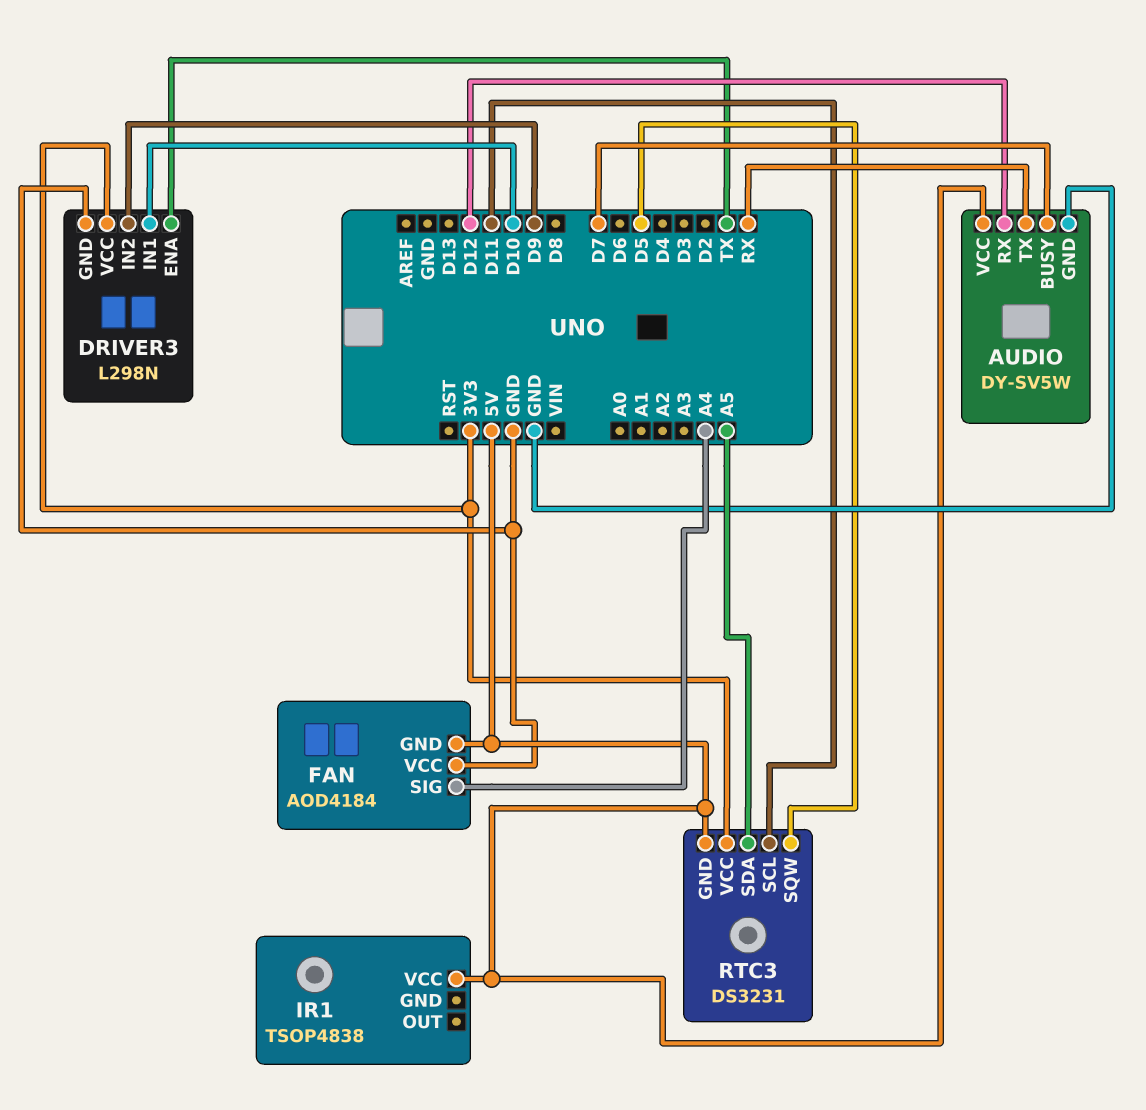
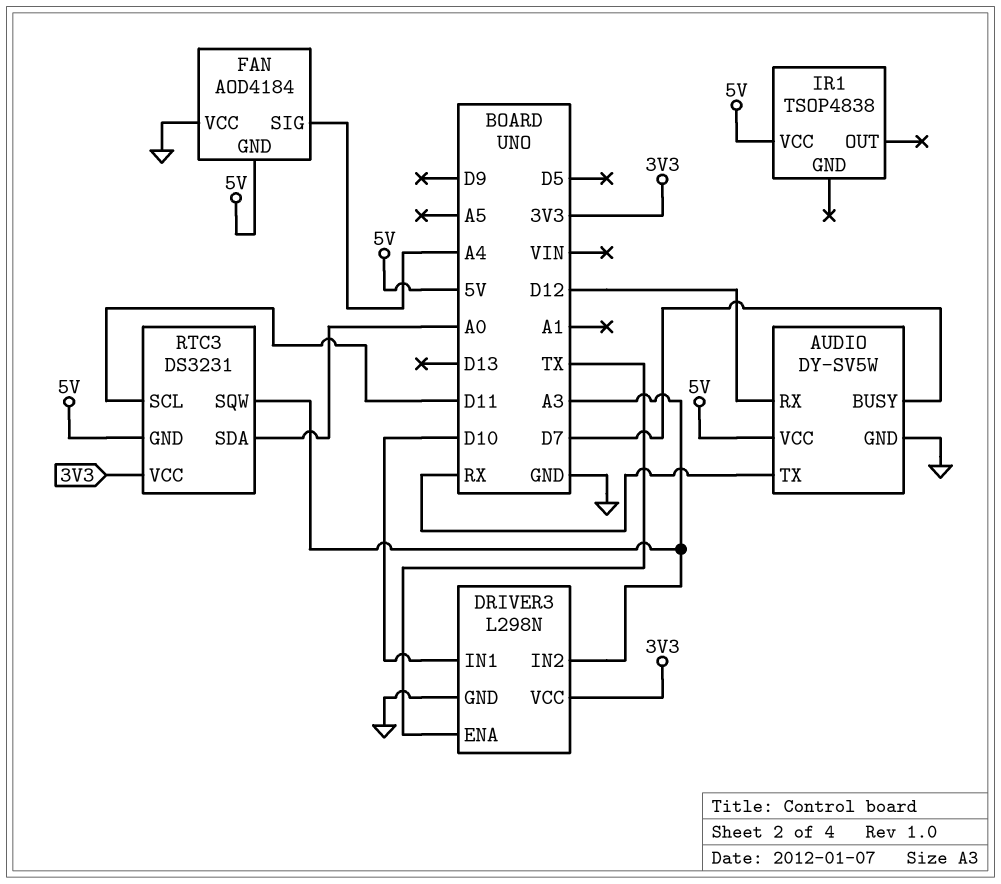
DRIVER3 pin IN2: D9 -> A3
RTC3 pin SDA: A5 -> A0
RTC3 pin SQW: D5 -> A3

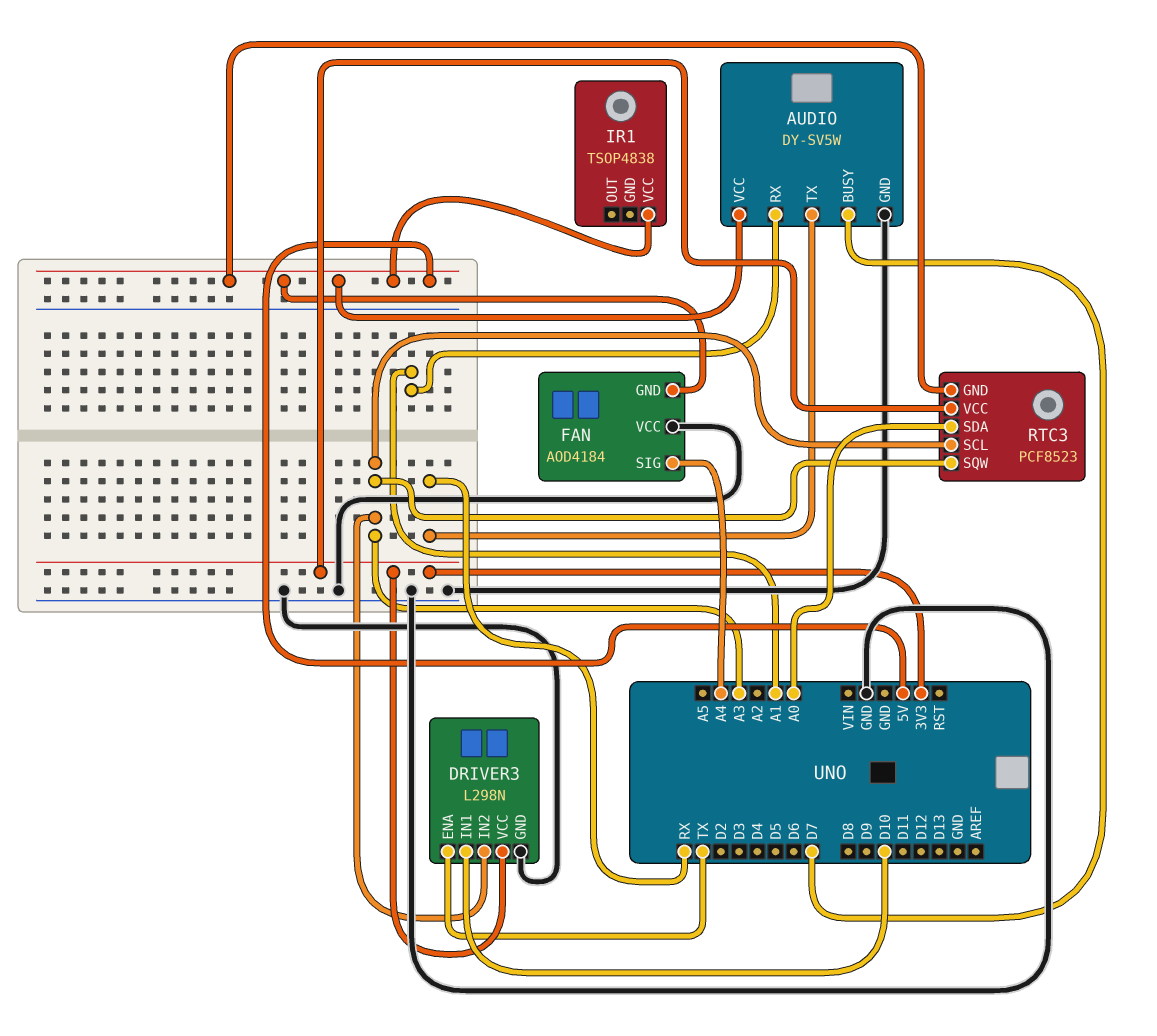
AUDIO pin RX: D12 -> A1
RTC3: DS3231 -> PCF8523
RTC3 pin SCL: D11 -> A3

